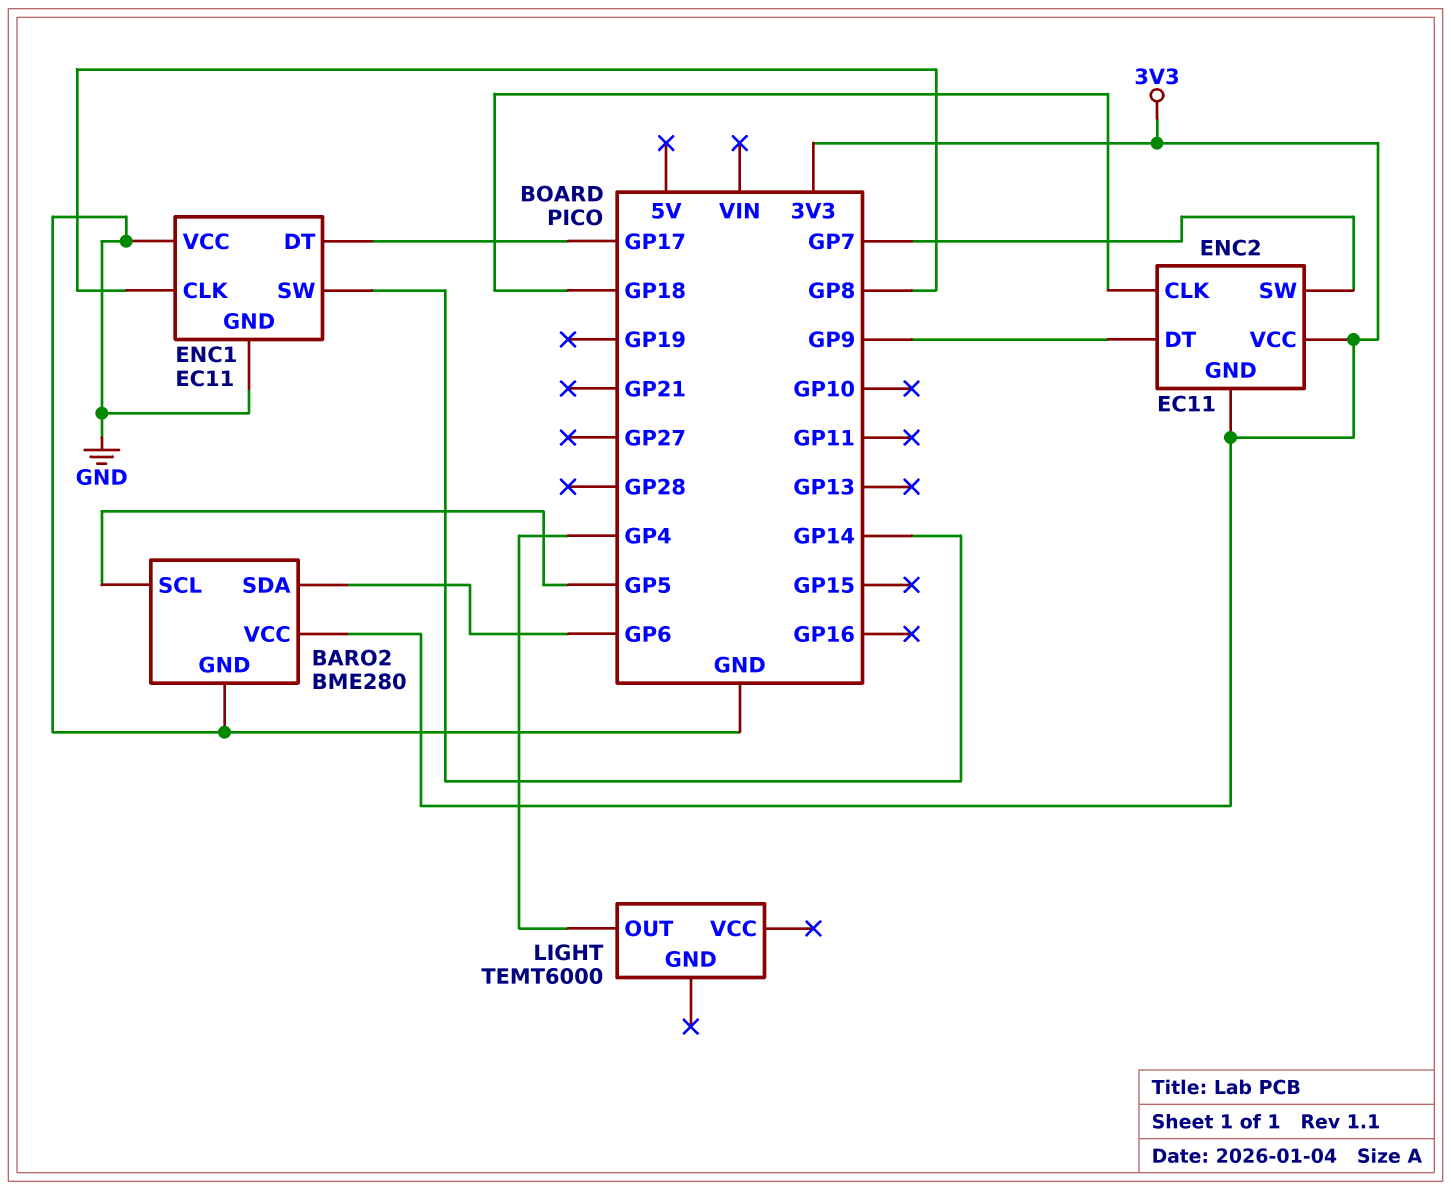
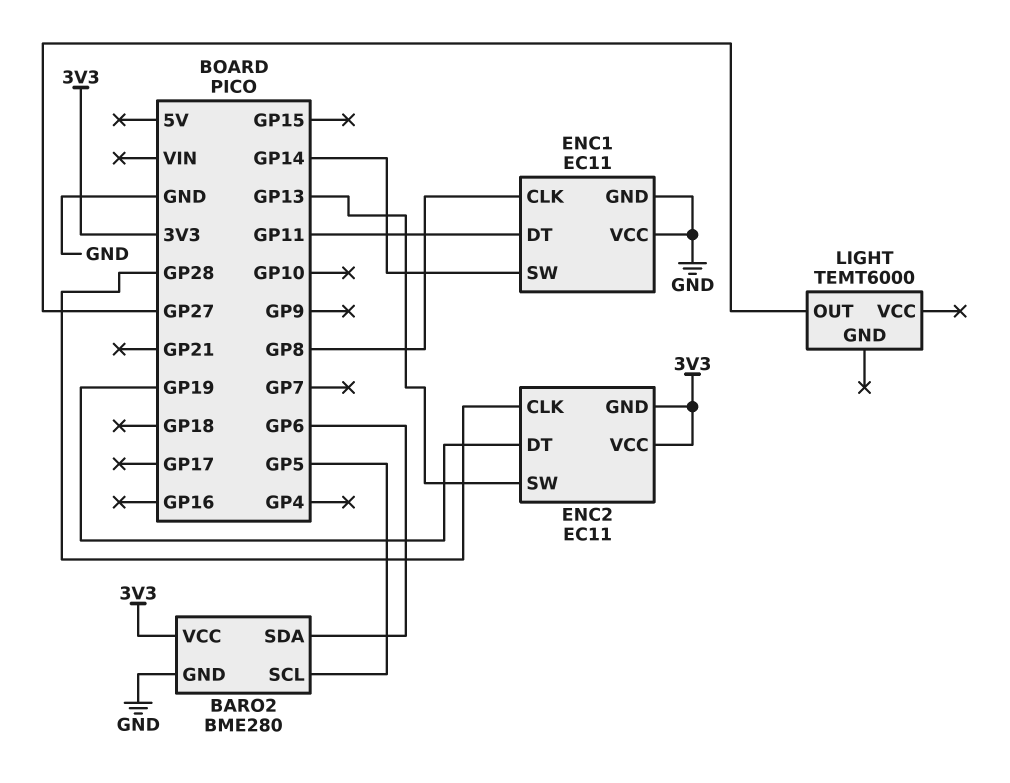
ENC1 pin DT: GP17 -> GP11
ENC2 pin CLK: GP18 -> GP28
ENC2 pin DT: GP9 -> GP19
ENC2 pin SW: GP7 -> GP13
LIGHT pin OUT: GP4 -> GP27

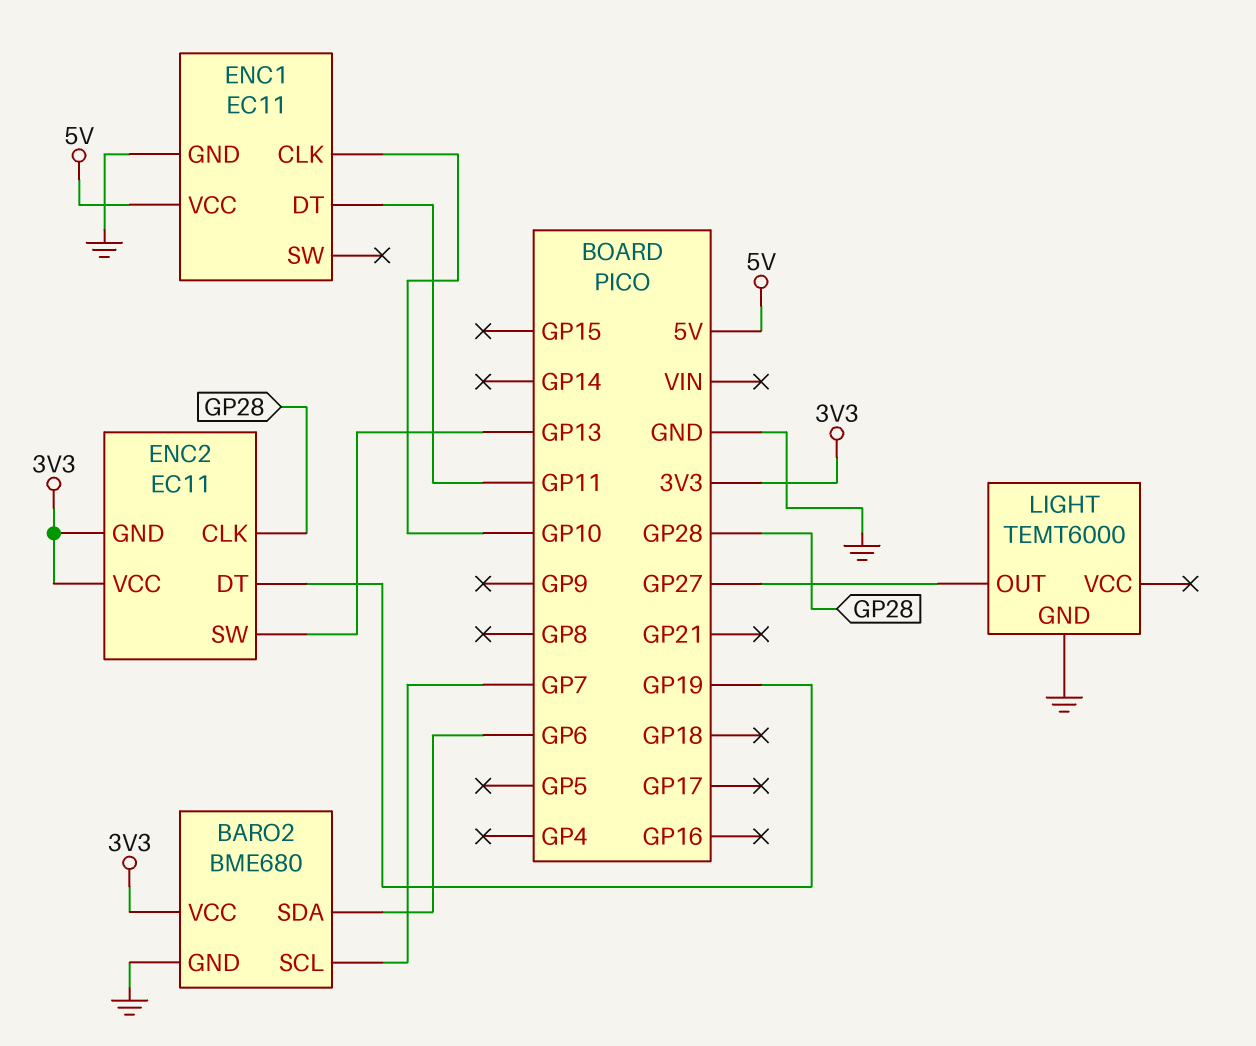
BARO2: BME280 -> BME680
BARO2 pin SCL: GP5 -> GP7
ENC1 pin CLK: GP8 -> GP10
ENC1 pin SW: GP14 -> none
ENC1 pin VCC: GND -> 5V
LIGHT pin GND: none -> GND

